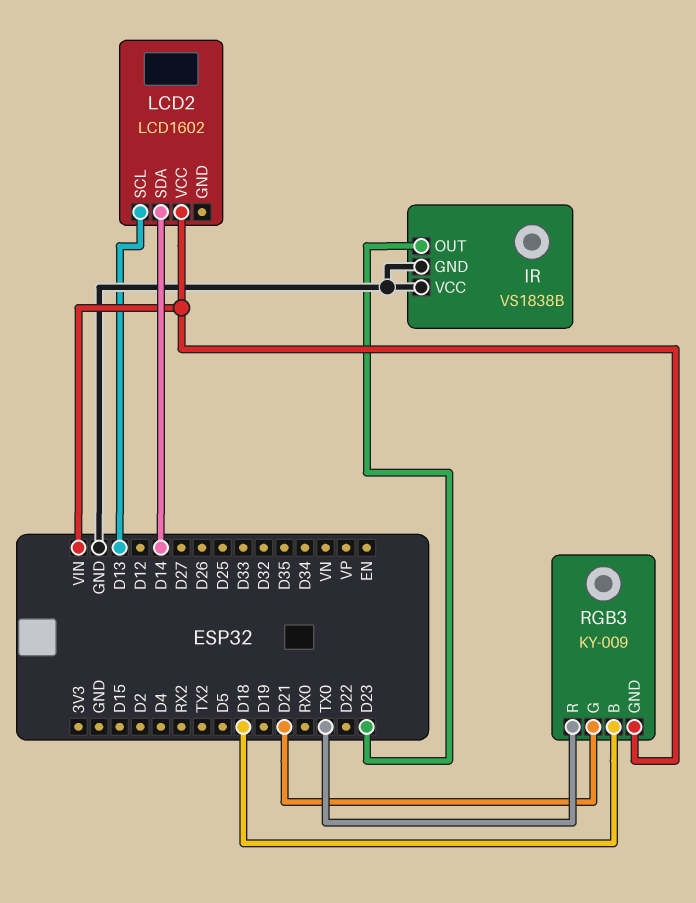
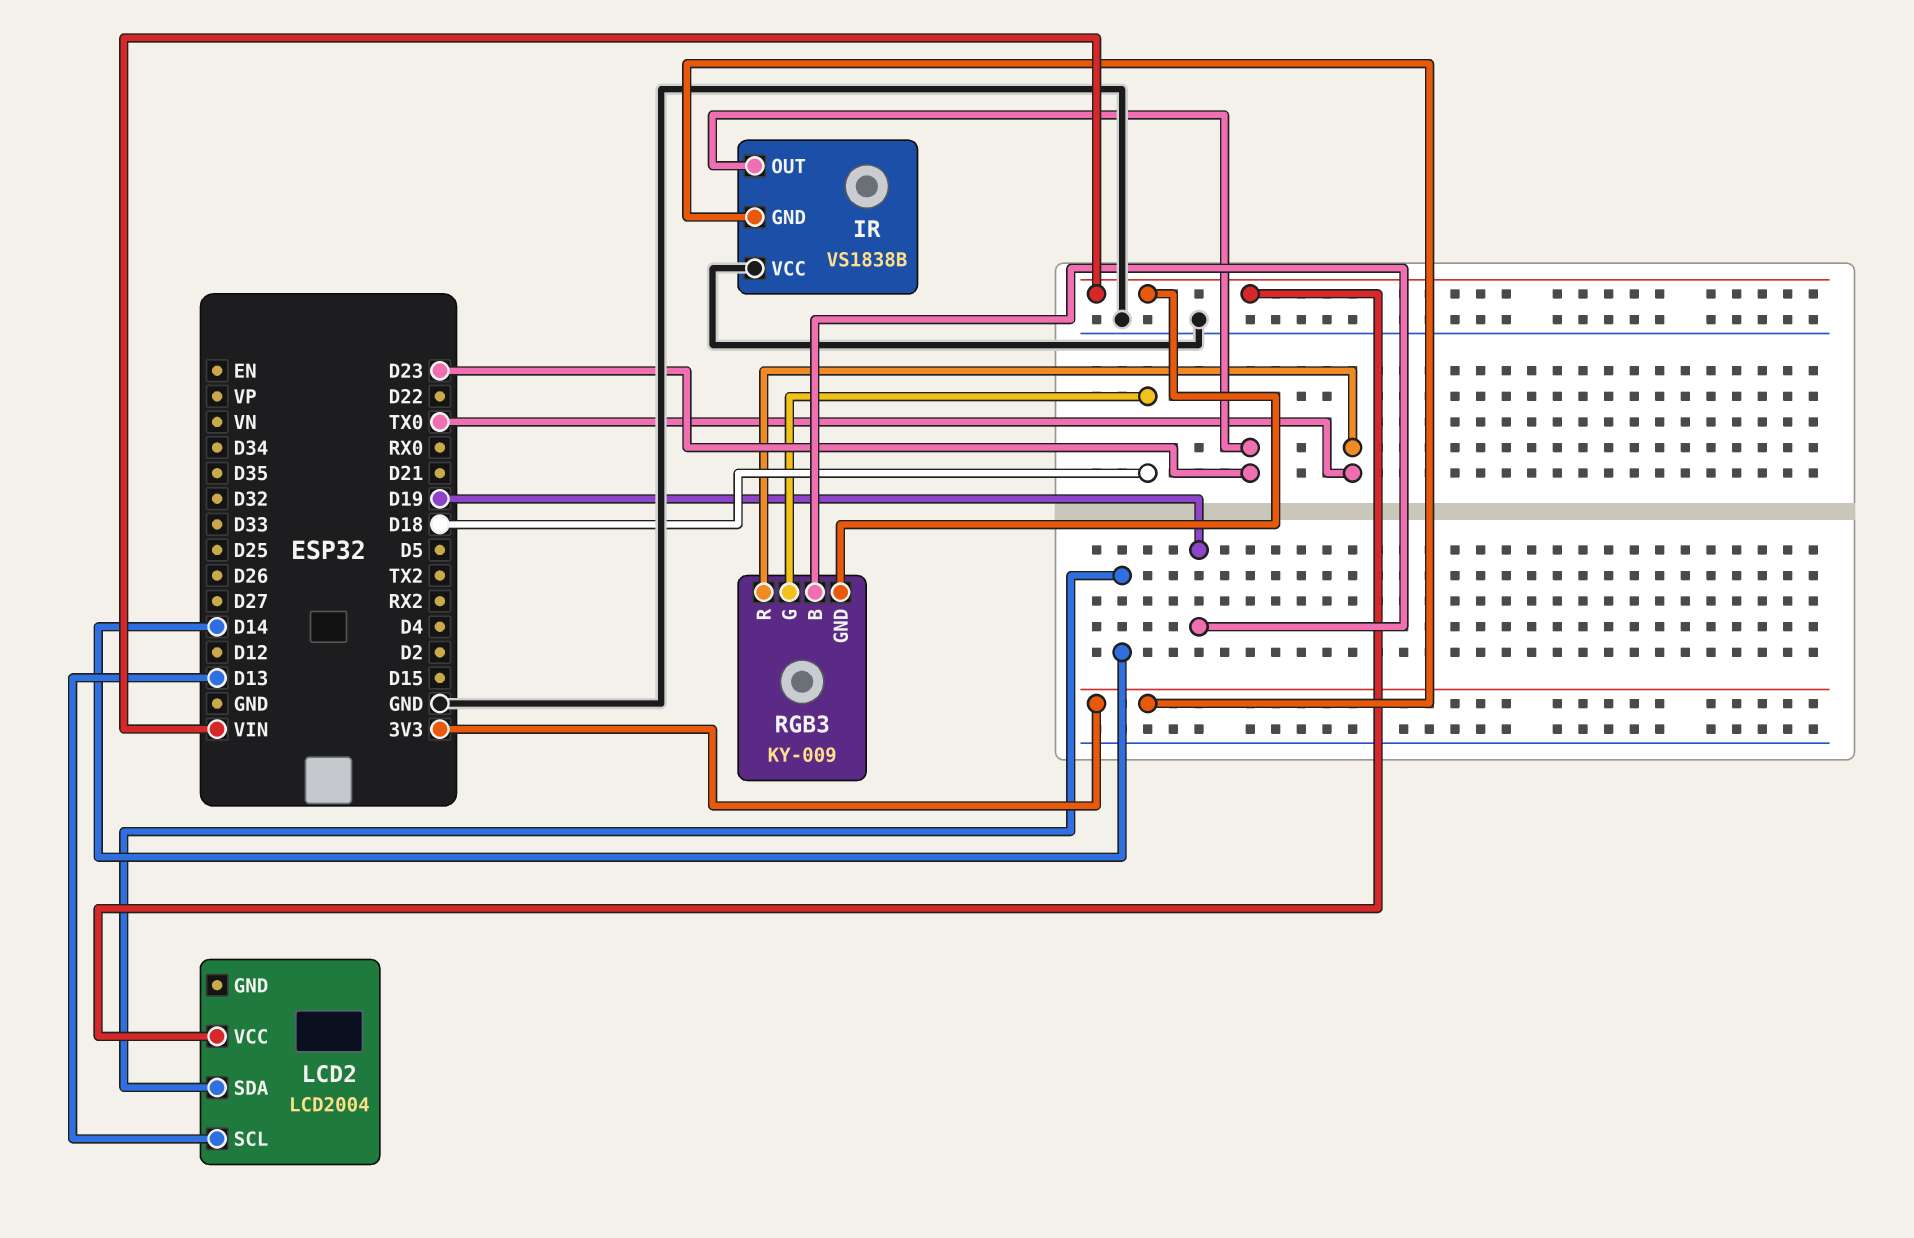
IR pin GND: GND -> 3V3
LCD2: LCD1602 -> LCD2004
RGB3 pin B: D18 -> D19
RGB3 pin G: D21 -> D18

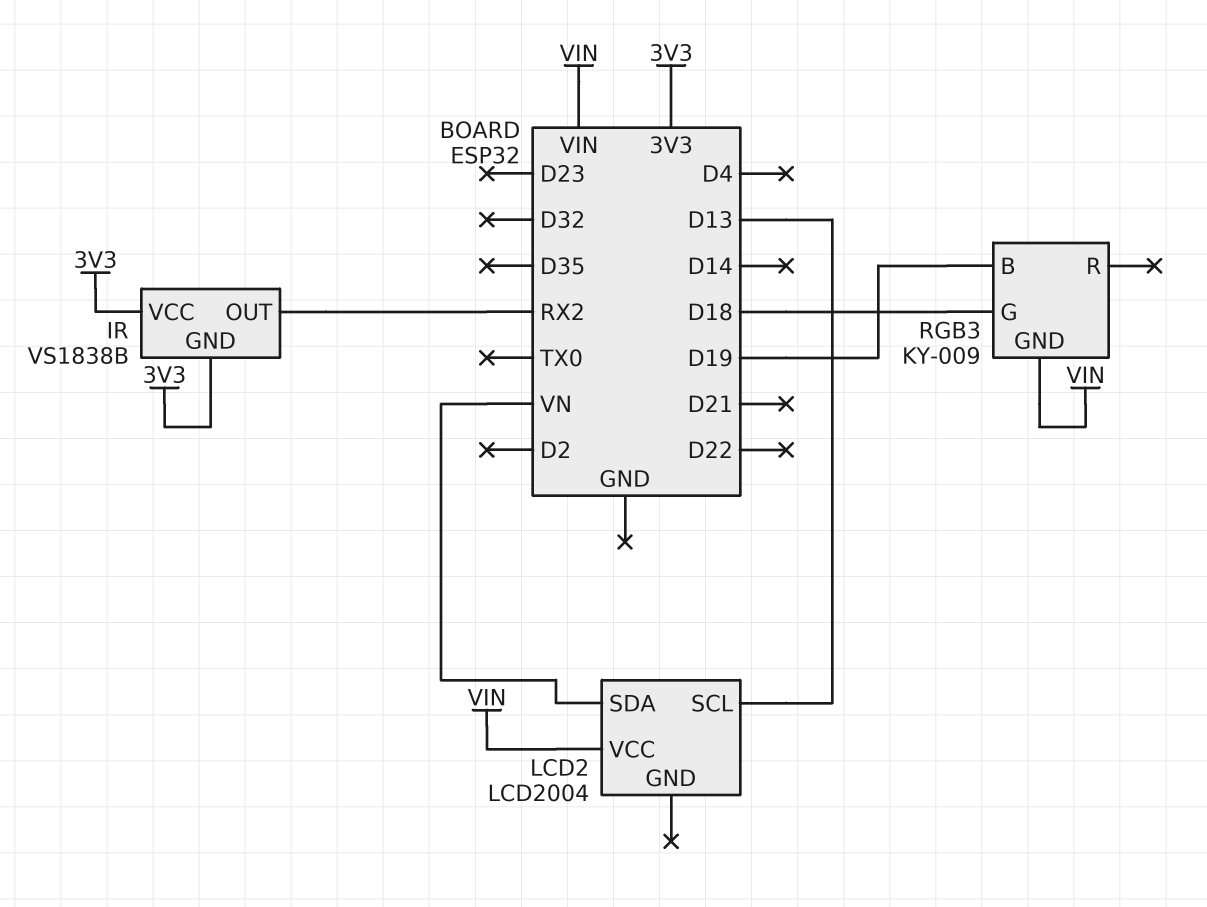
IR pin OUT: D23 -> RX2
IR pin VCC: GND -> 3V3
LCD2 pin SDA: D14 -> VN
RGB3 pin R: TX0 -> none

